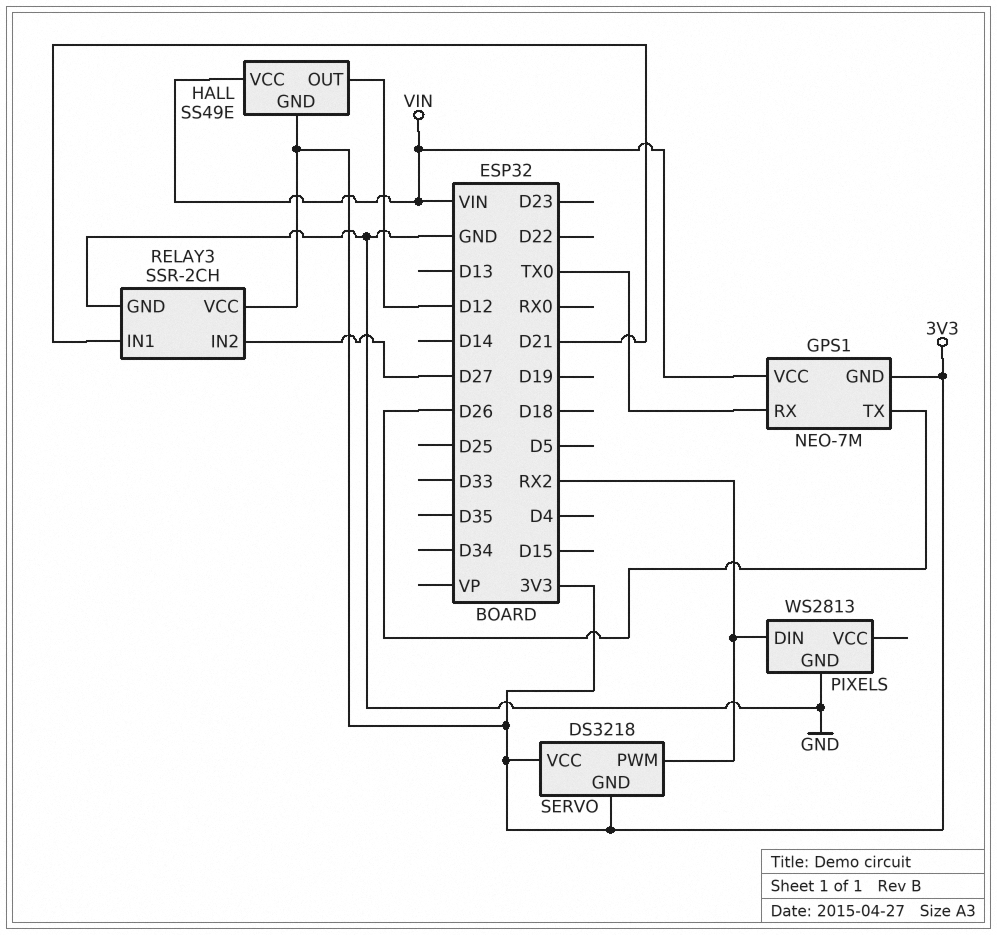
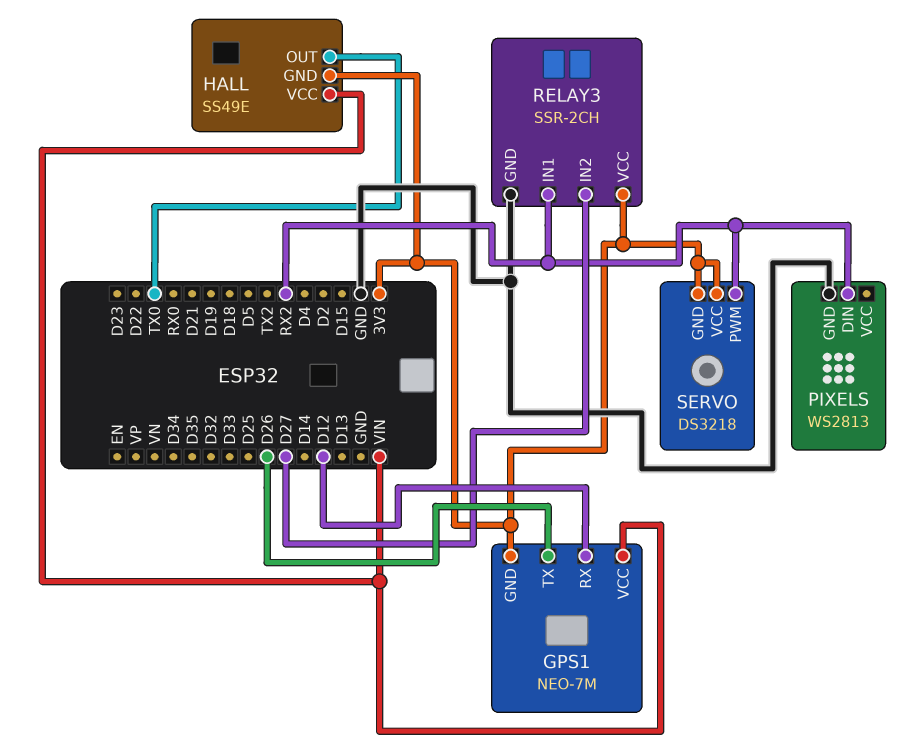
GPS1 pin RX: TX0 -> D12
HALL pin OUT: D12 -> TX0
RELAY3 pin IN1: D21 -> RX2

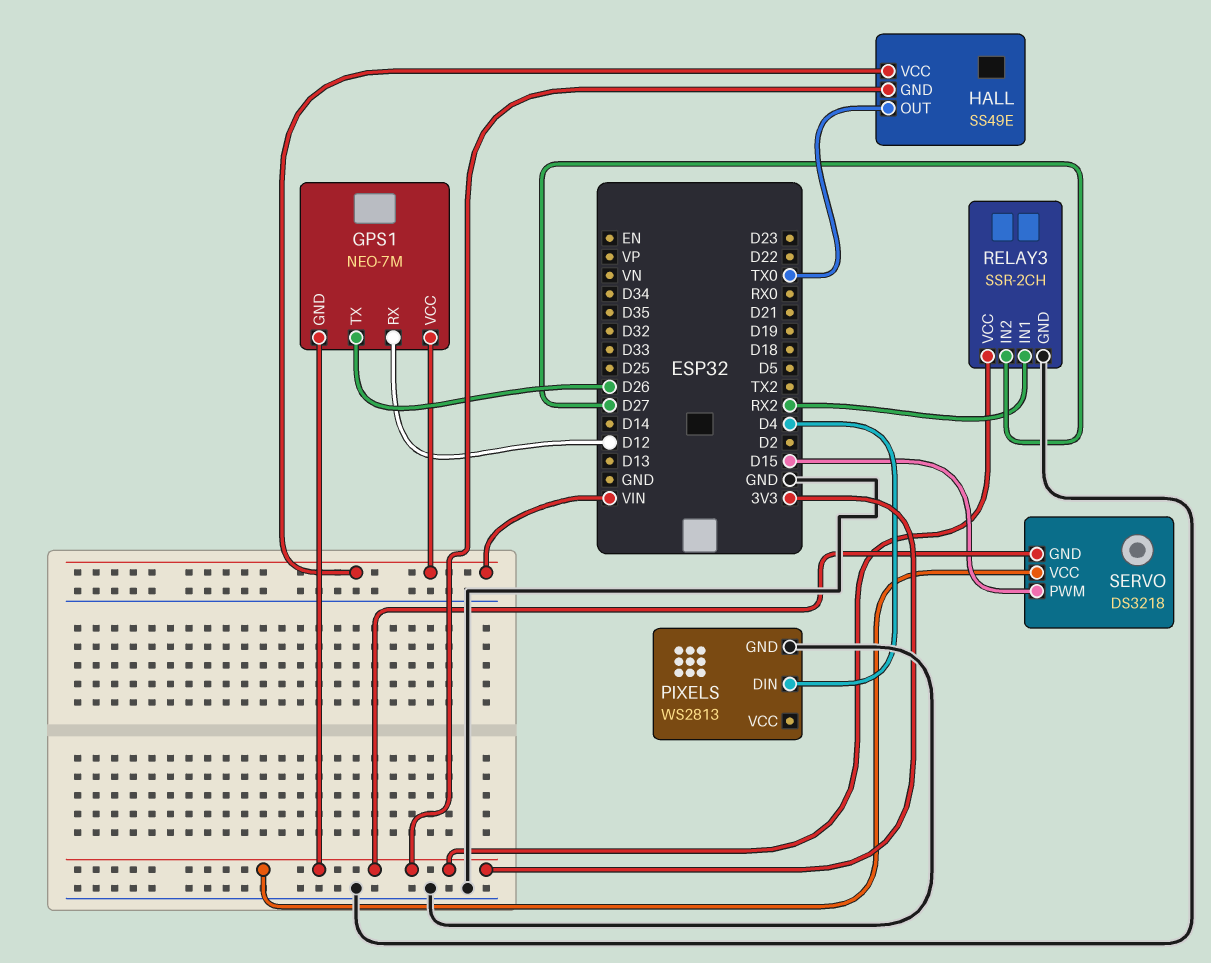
PIXELS pin DIN: RX2 -> D4
SERVO pin PWM: RX2 -> D15

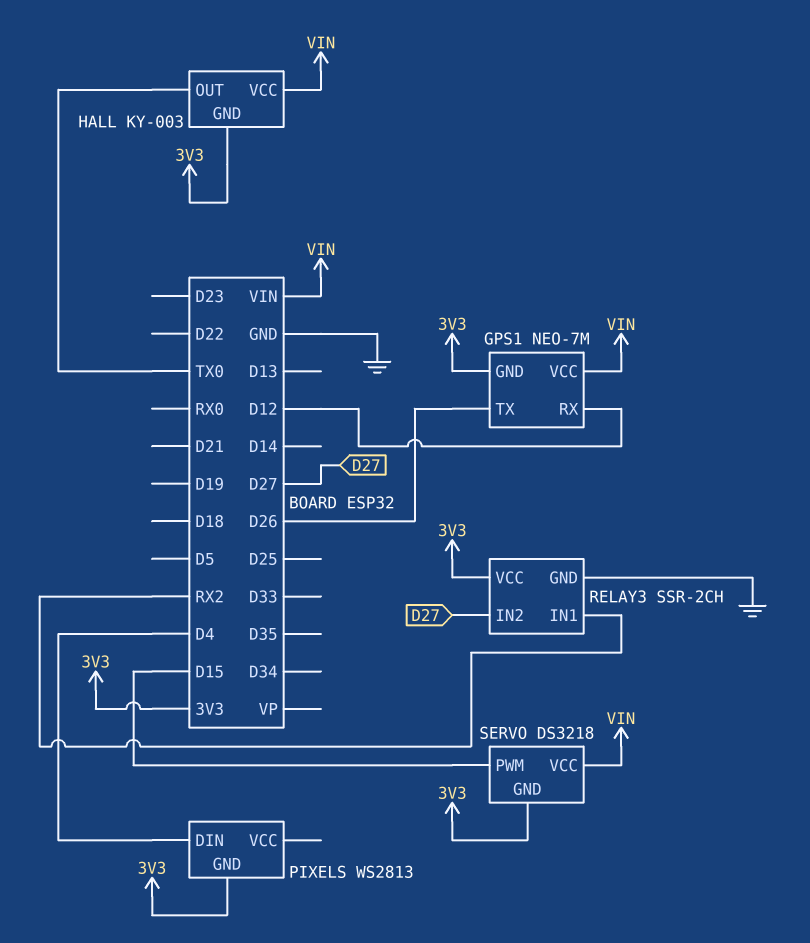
HALL: SS49E -> KY-003
PIXELS pin GND: GND -> 3V3
SERVO pin VCC: 3V3 -> VIN

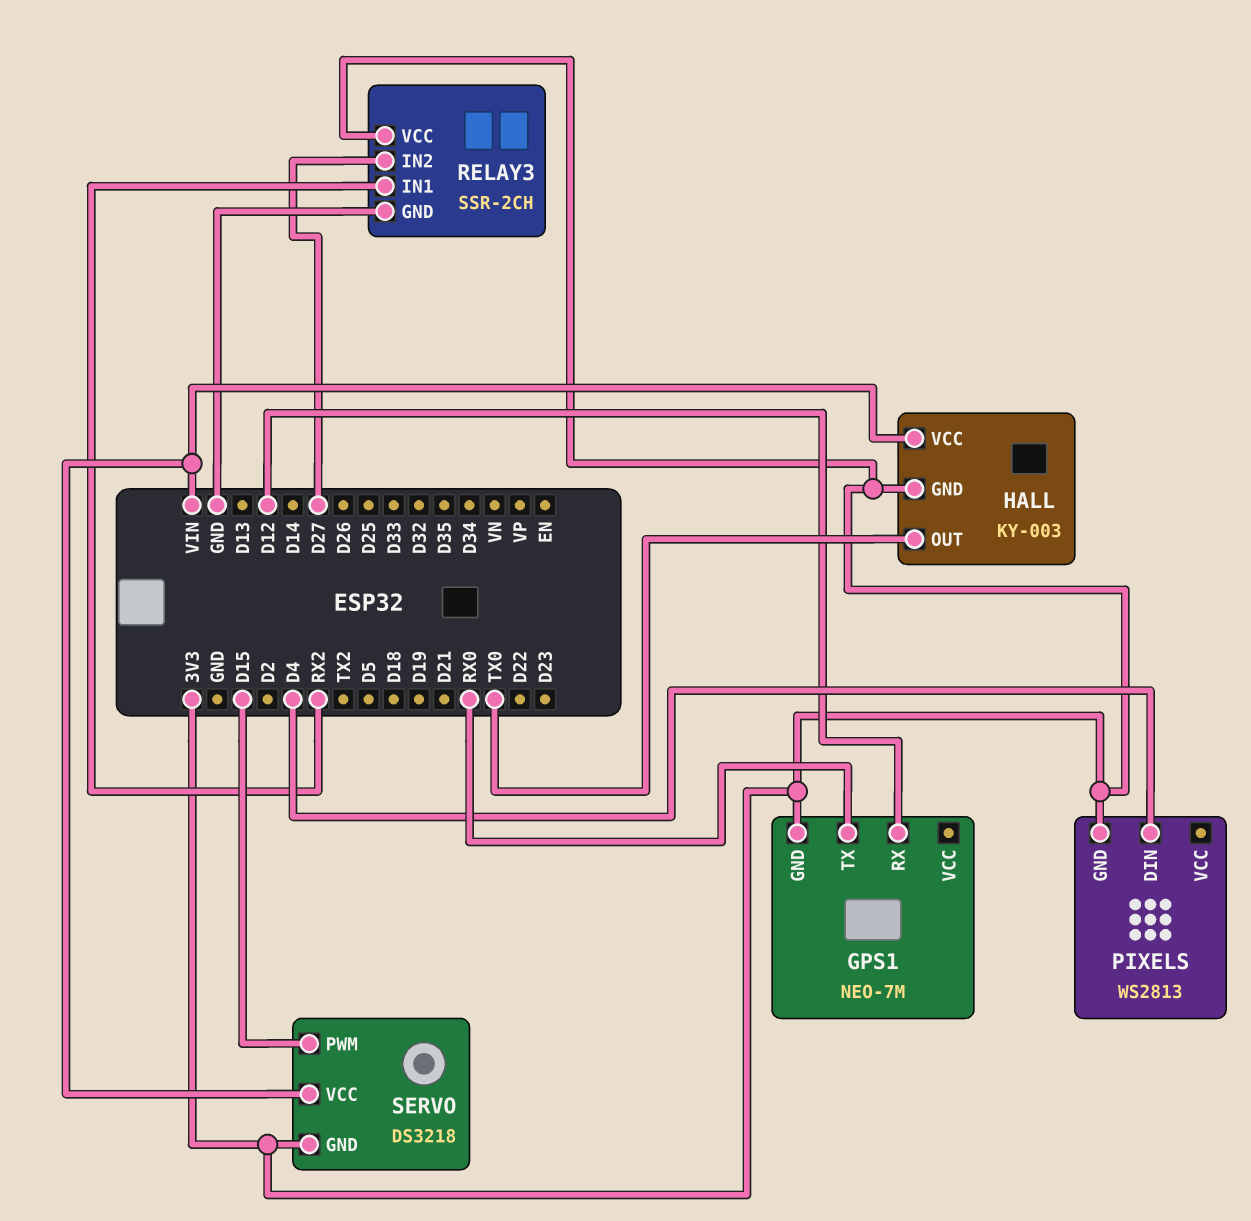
GPS1 pin TX: D26 -> RX0
GPS1 pin VCC: VIN -> none

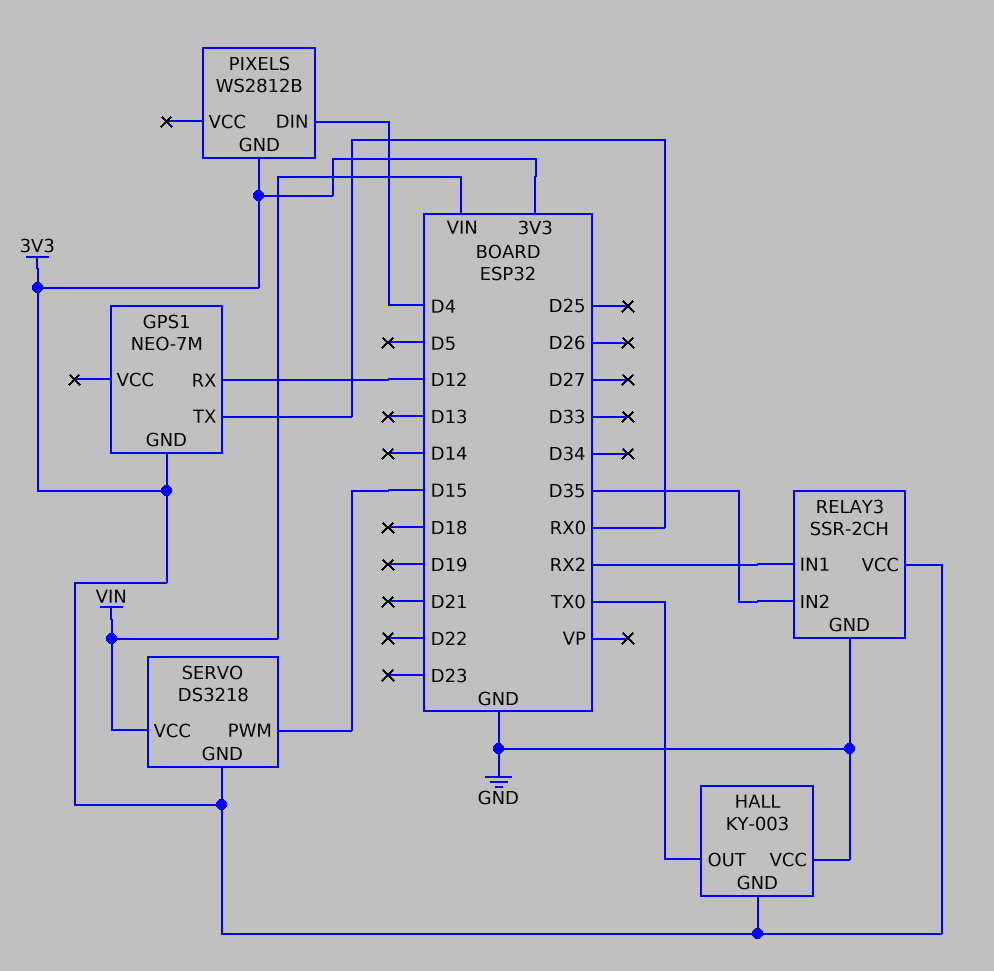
HALL pin VCC: VIN -> GND
PIXELS: WS2813 -> WS2812B
RELAY3 pin IN2: D27 -> D35

